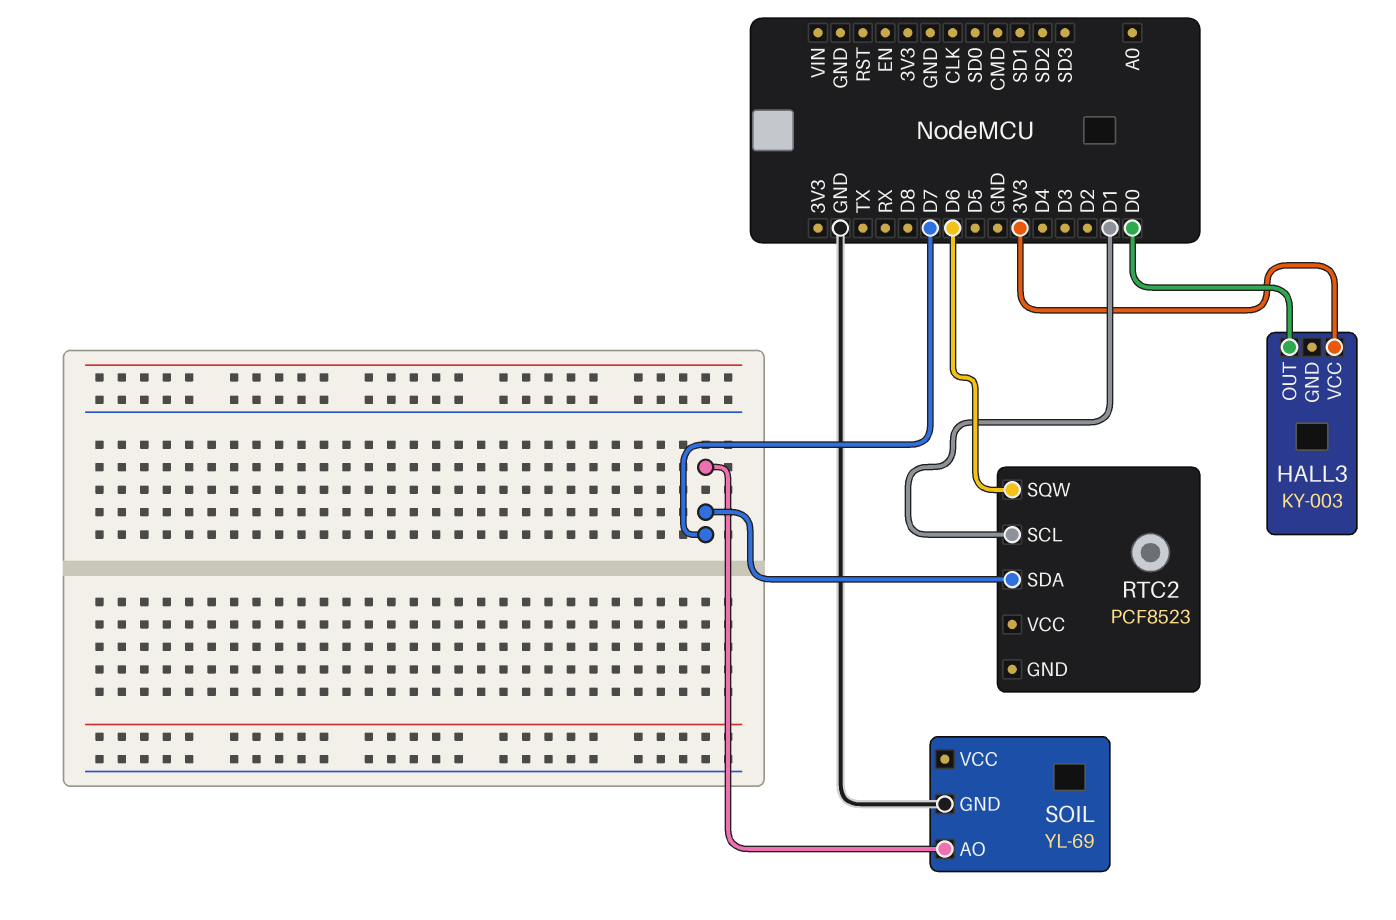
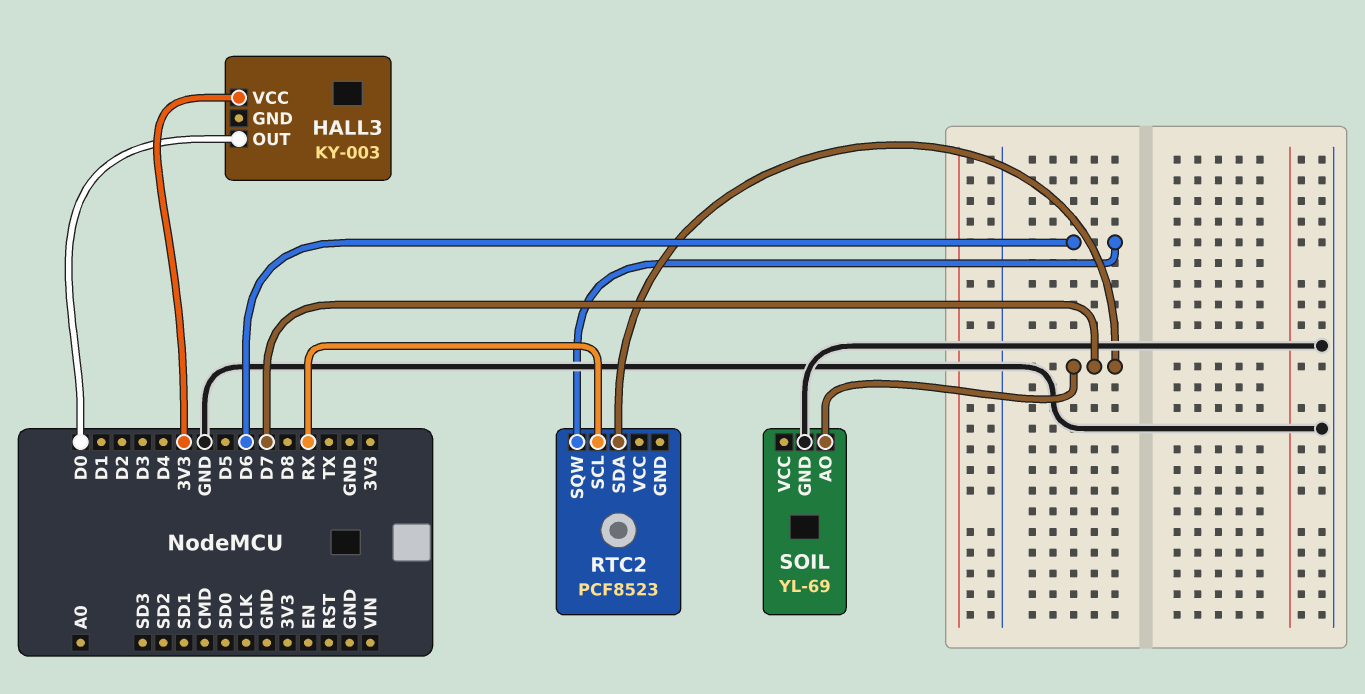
RTC2 pin SCL: D1 -> RX

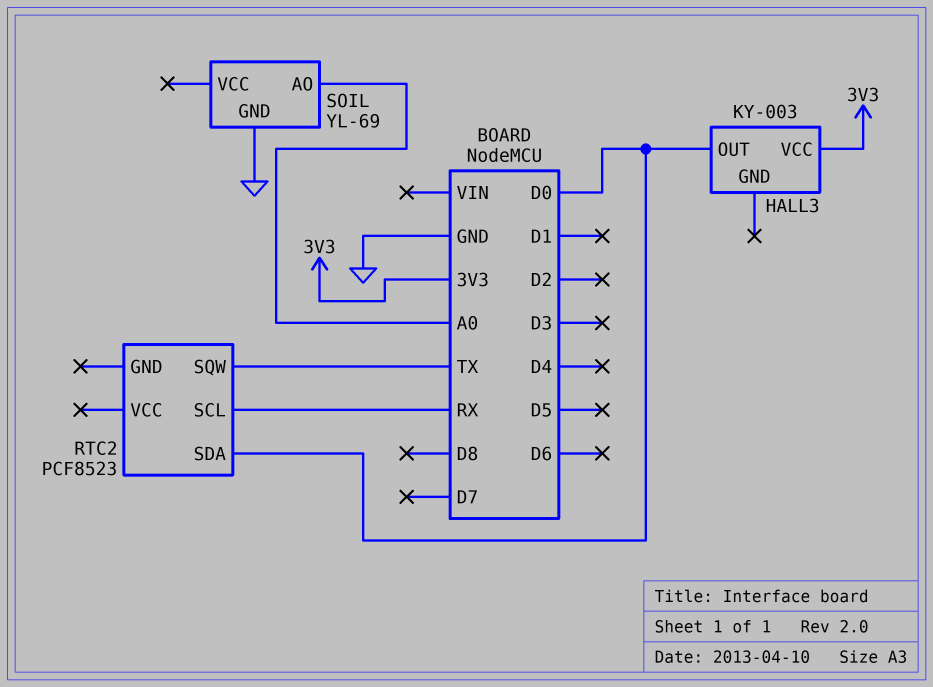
RTC2 pin SDA: D7 -> D0
RTC2 pin SQW: D6 -> TX
SOIL pin AO: D7 -> A0

